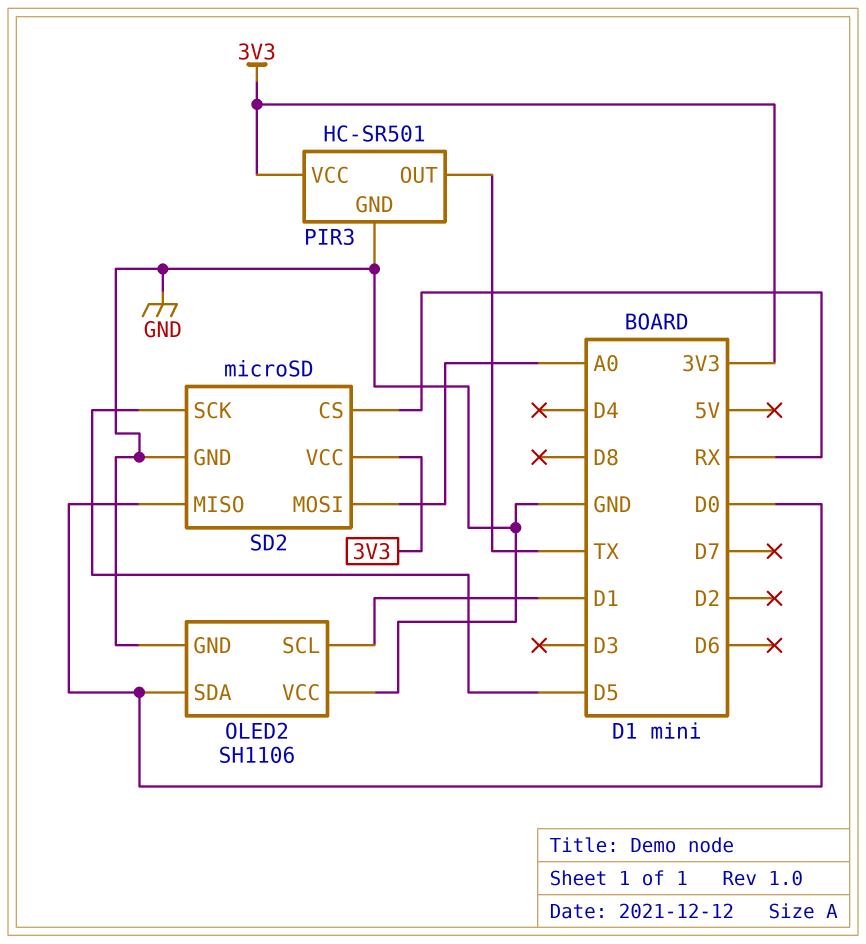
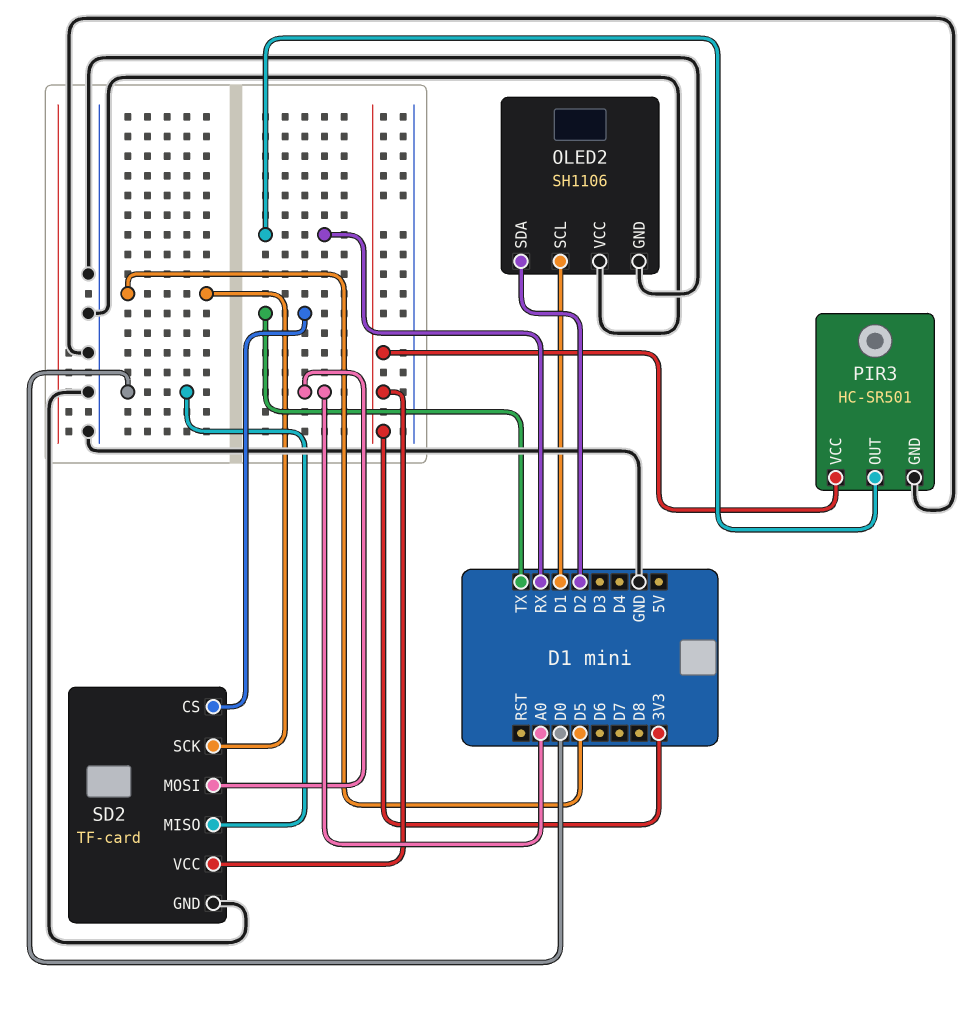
OLED2 pin SDA: D0 -> D2
PIR3 pin OUT: TX -> RX
SD2: microSD -> TF-card
SD2 pin CS: RX -> TX

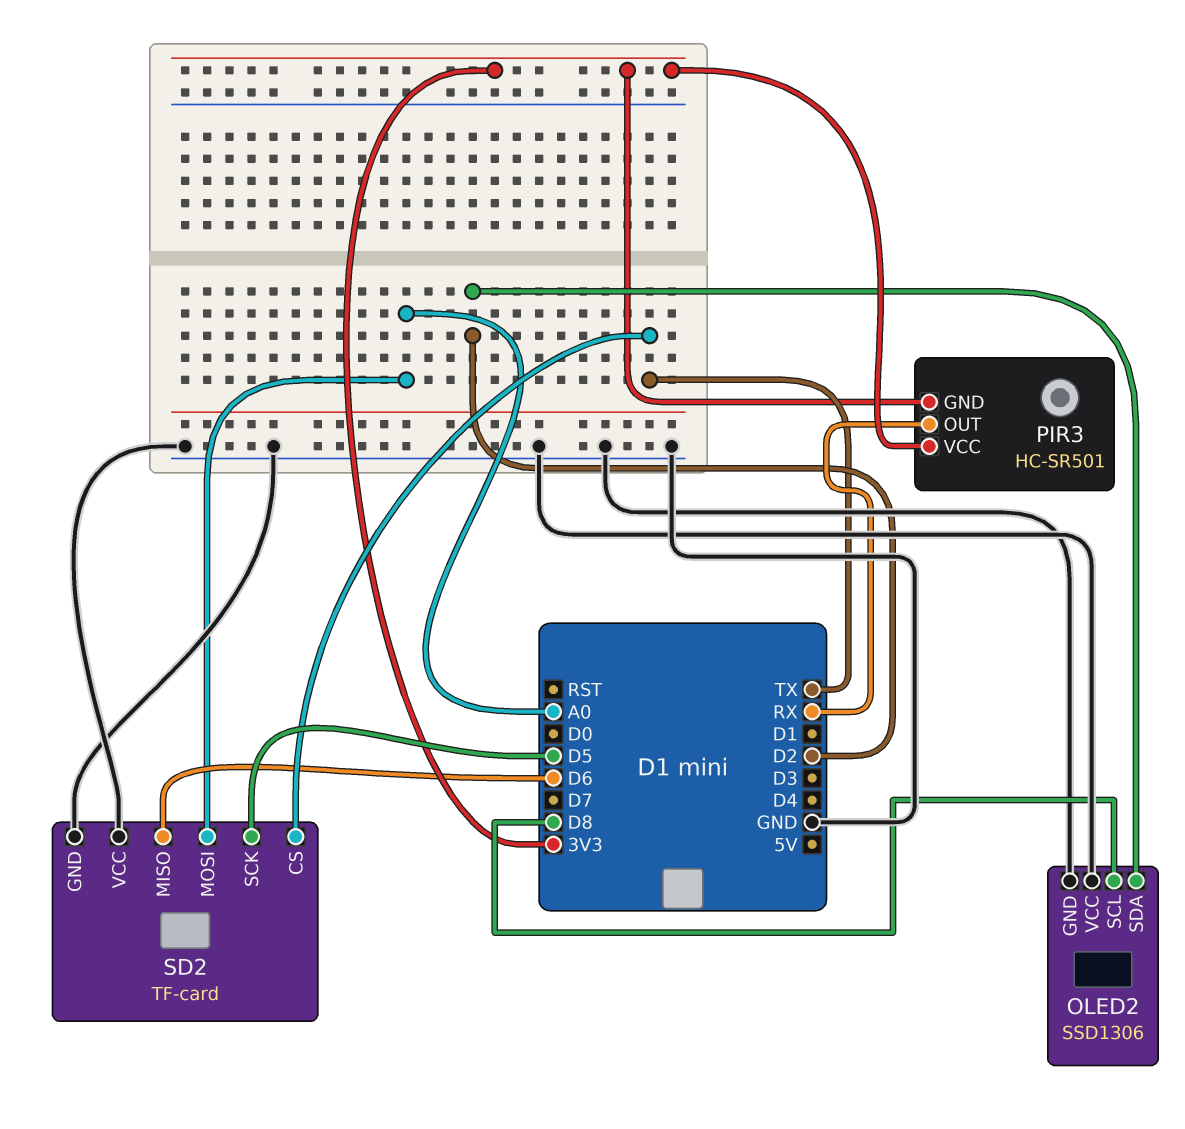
OLED2: SH1106 -> SSD1306
OLED2 pin SCL: D1 -> D8
PIR3 pin GND: GND -> 3V3
SD2 pin MISO: D0 -> D6
SD2 pin VCC: 3V3 -> GND

